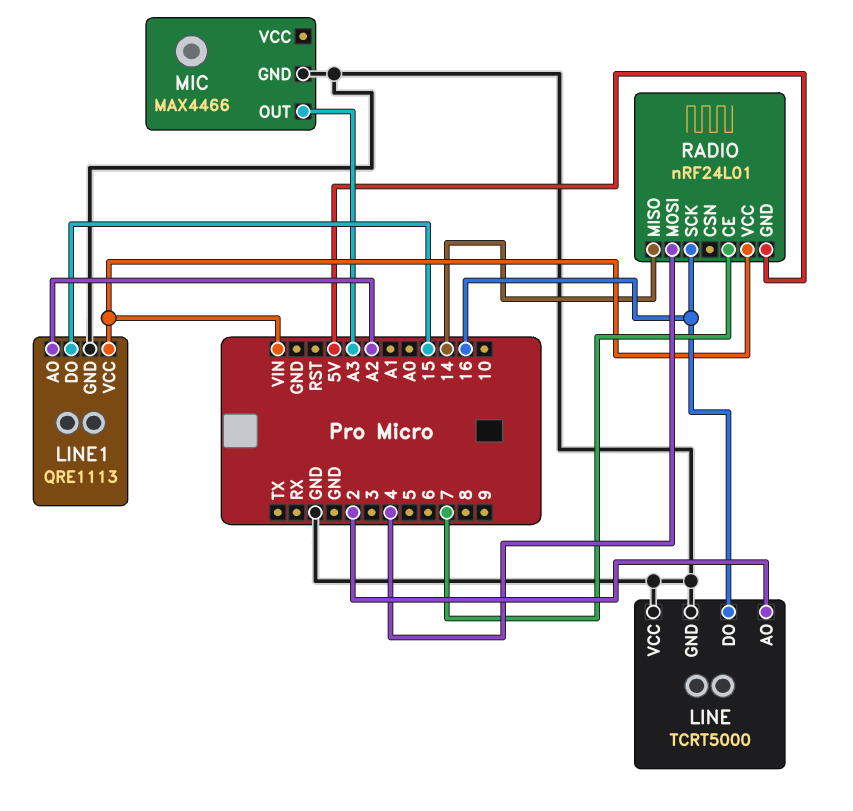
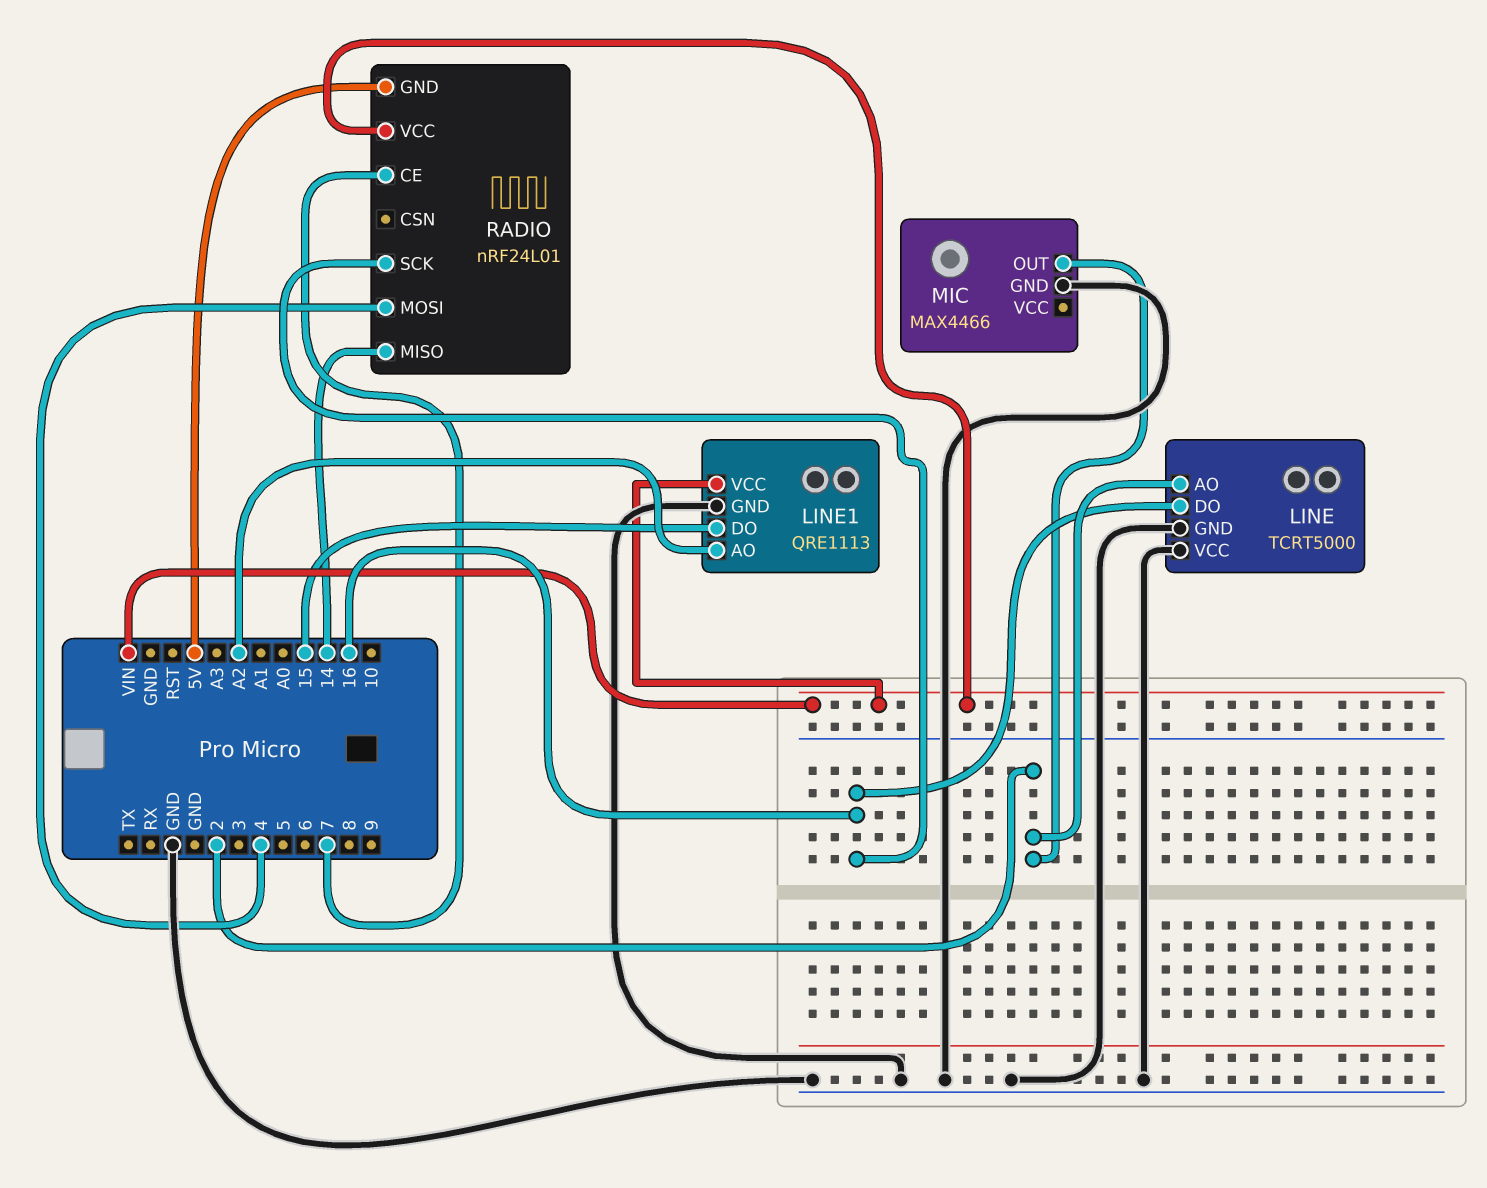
MIC pin OUT: A3 -> 2

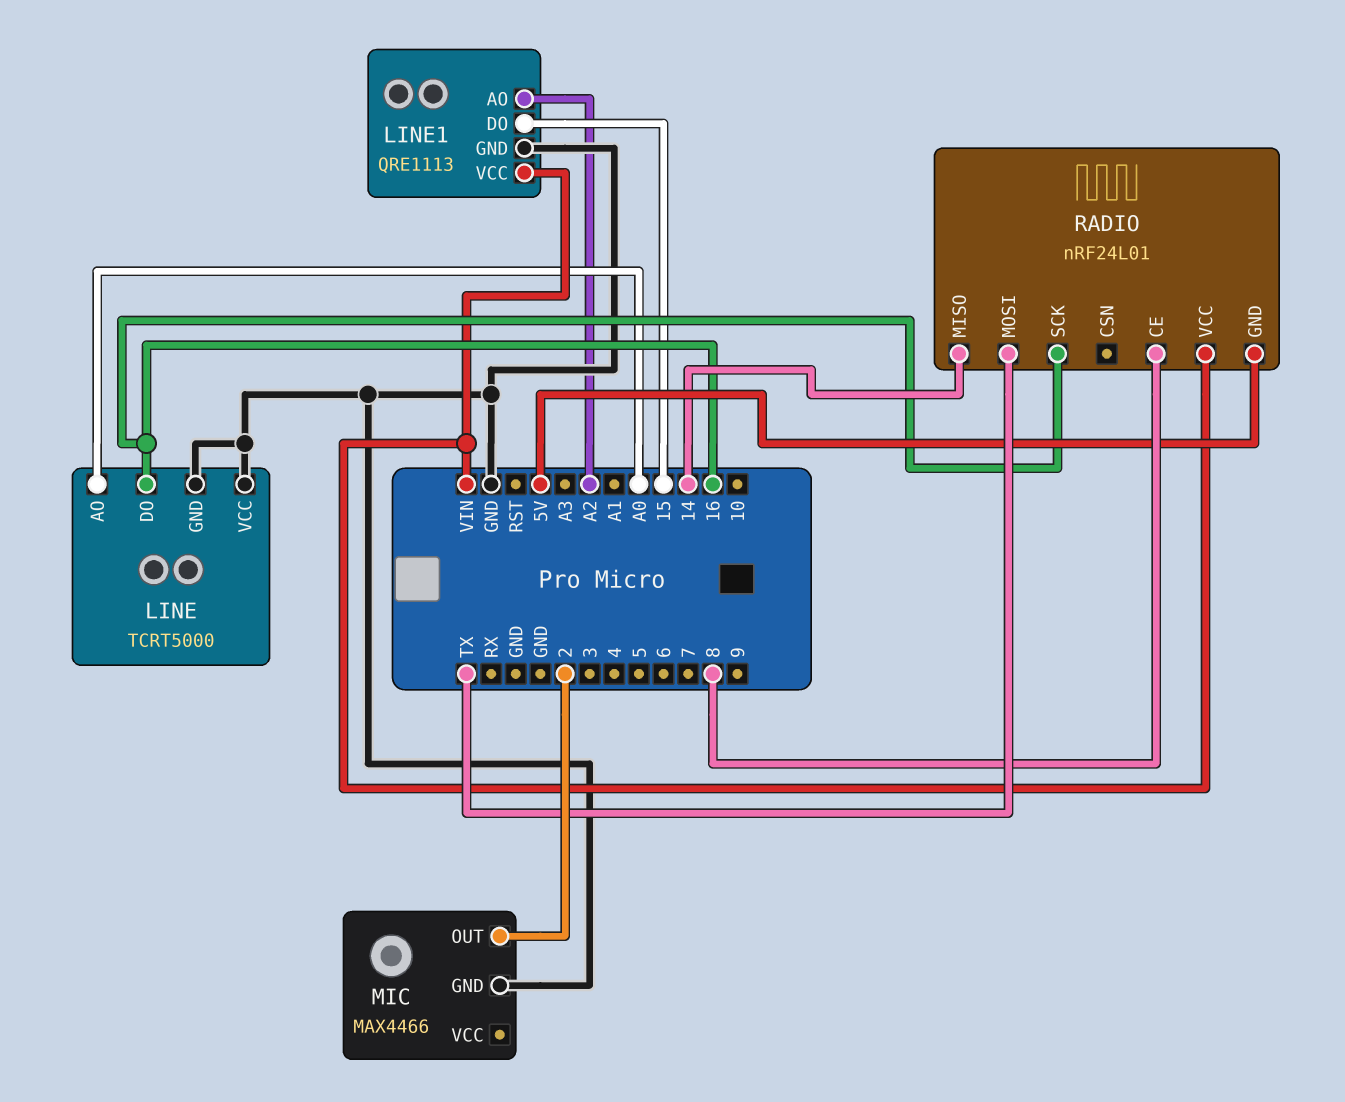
LINE pin AO: 2 -> A0
RADIO pin CE: 7 -> 8
RADIO pin MOSI: 4 -> TX

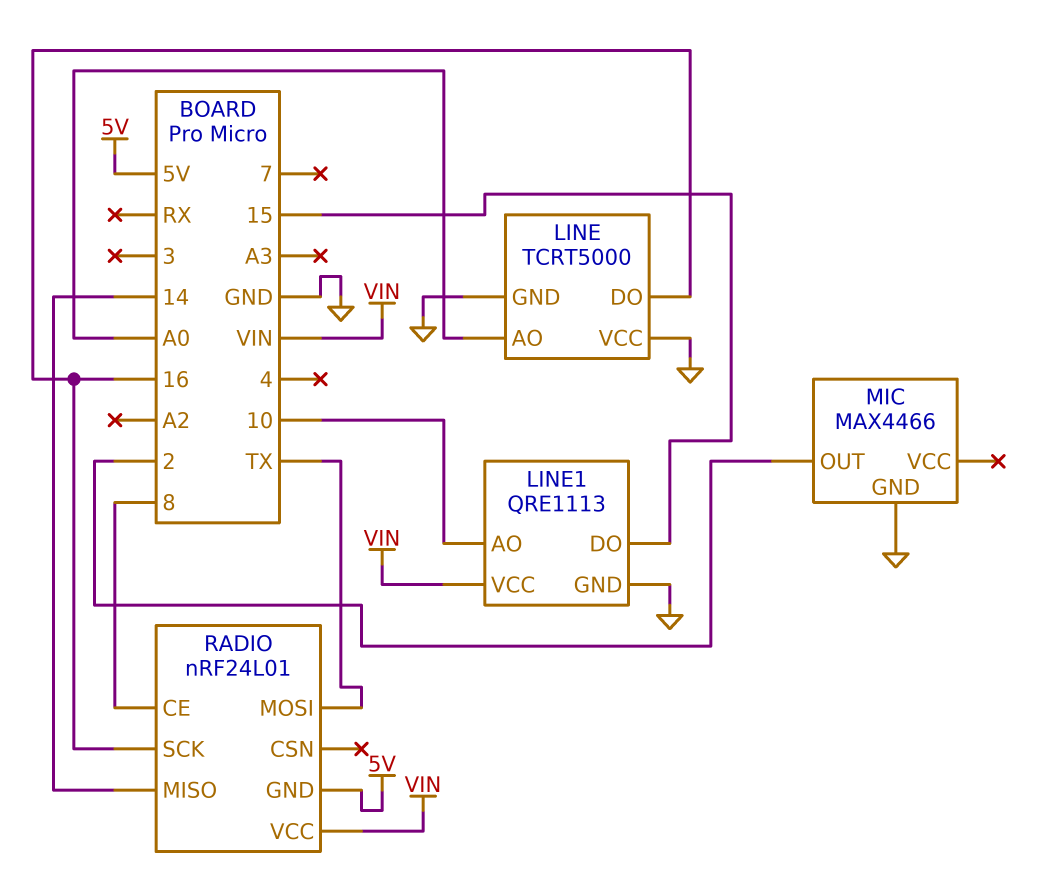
LINE1 pin AO: A2 -> 10

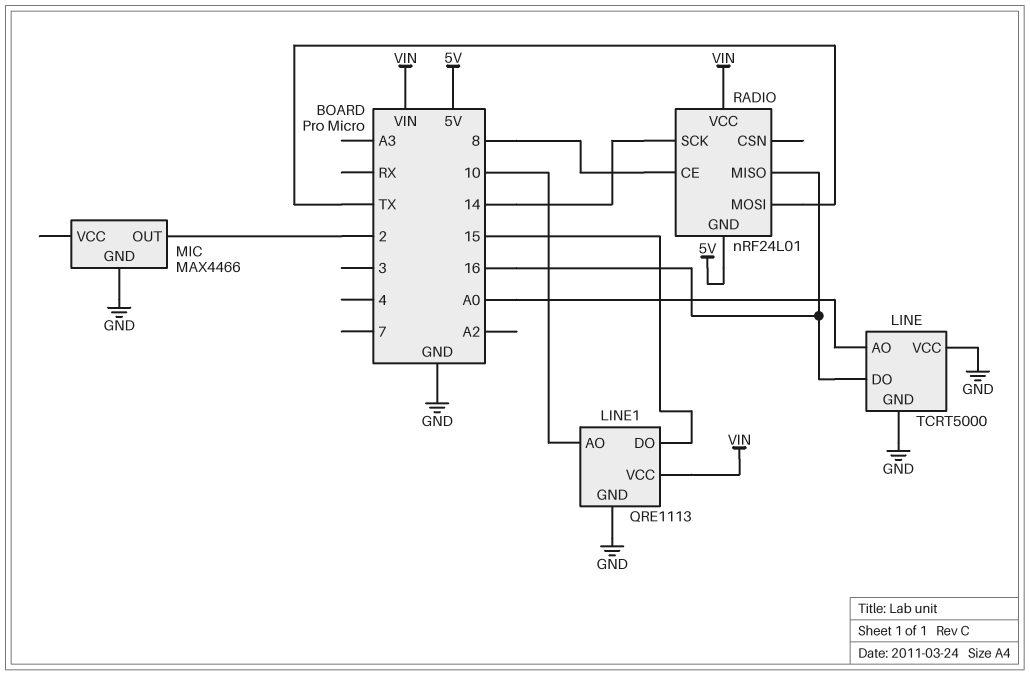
RADIO pin MISO: 14 -> 16
RADIO pin SCK: 16 -> 14

